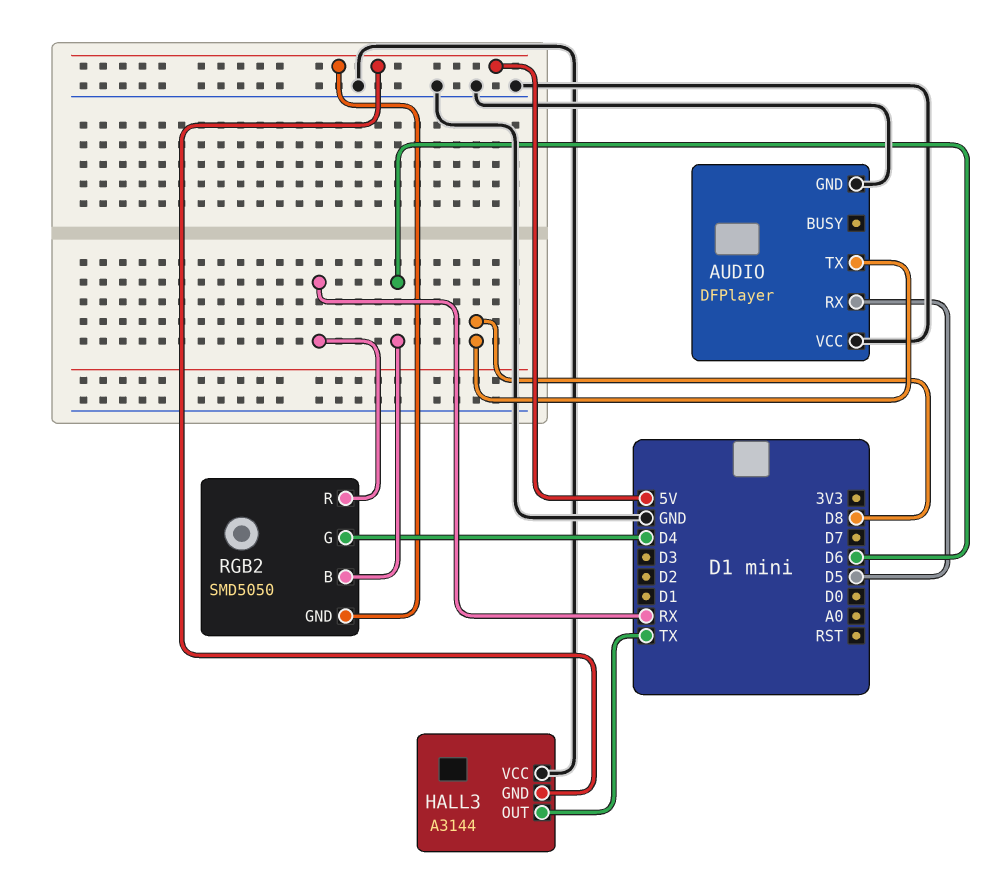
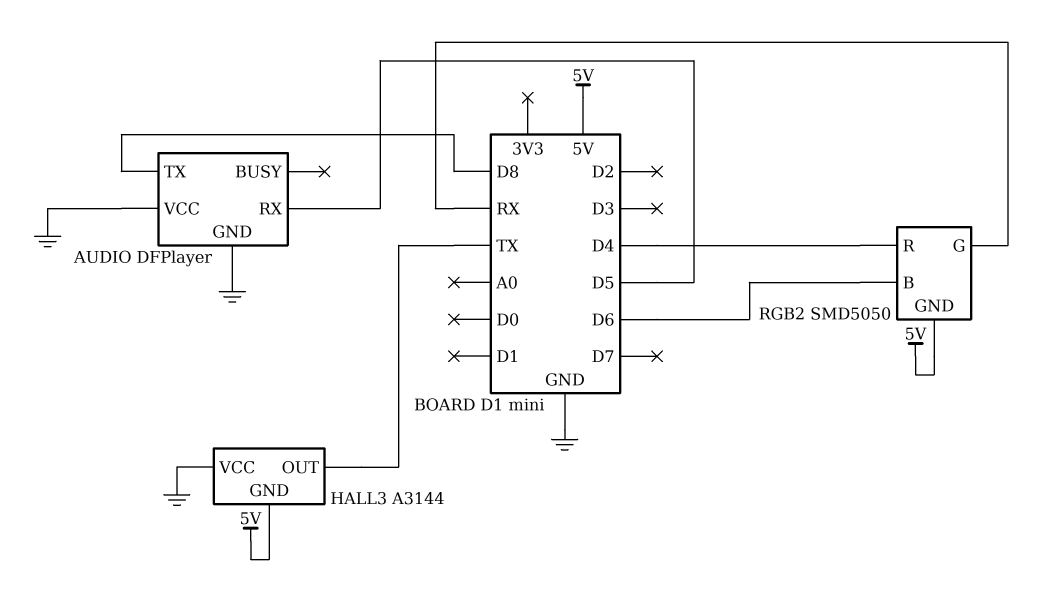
RGB2 pin G: D4 -> RX
RGB2 pin R: RX -> D4

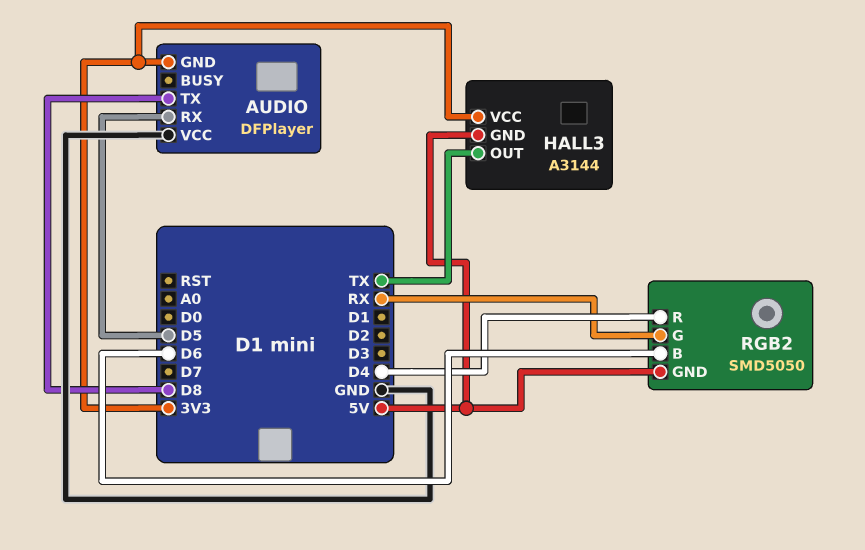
AUDIO pin GND: GND -> 3V3
HALL3 pin VCC: GND -> 3V3

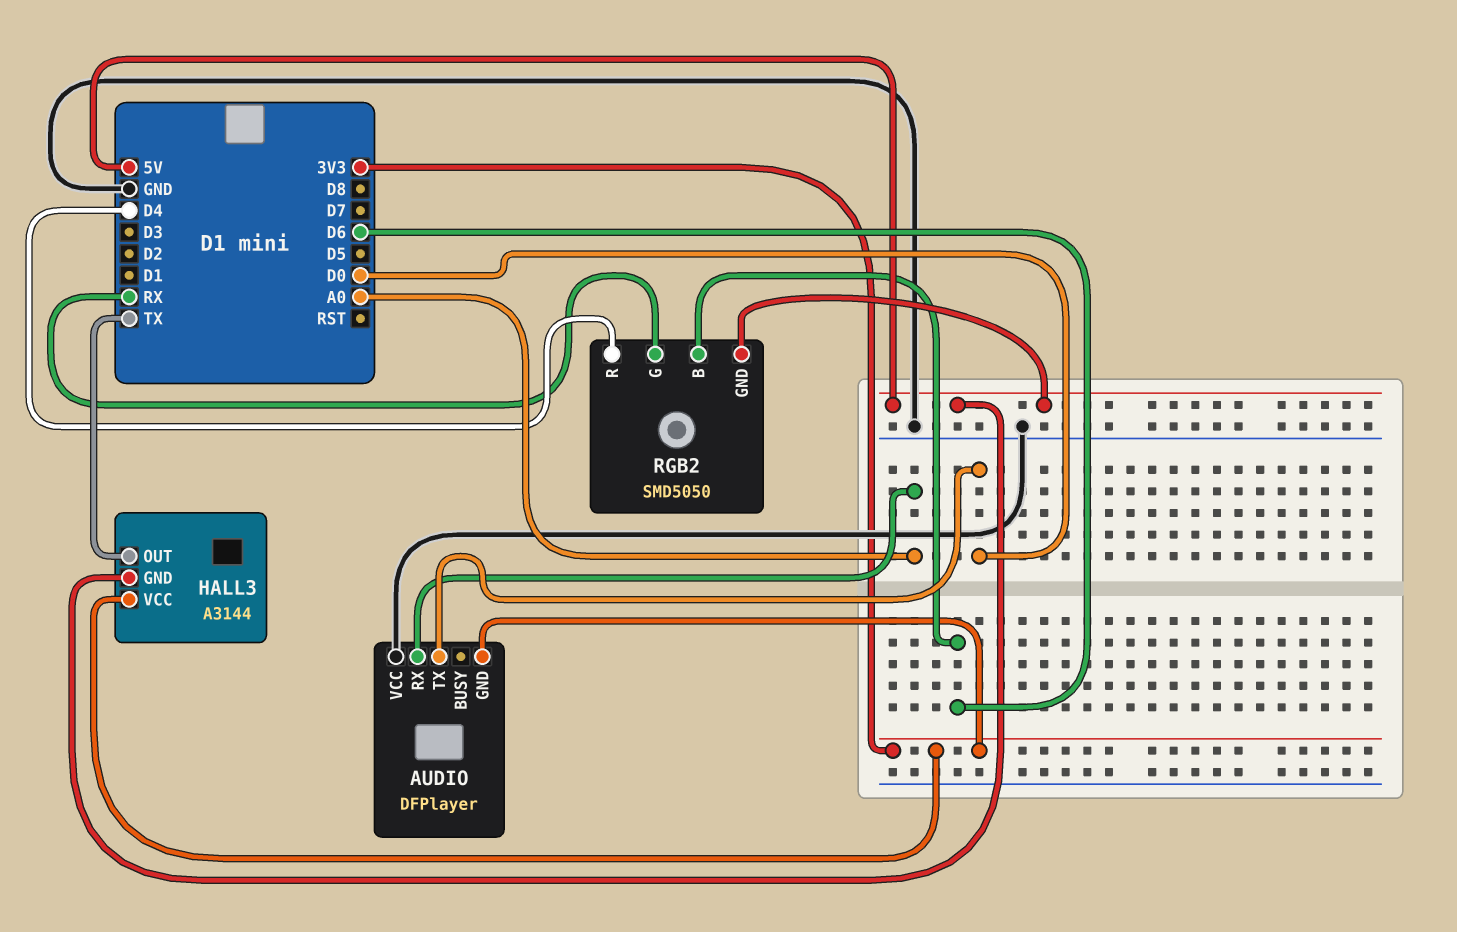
AUDIO pin RX: D5 -> A0
AUDIO pin TX: D8 -> D0

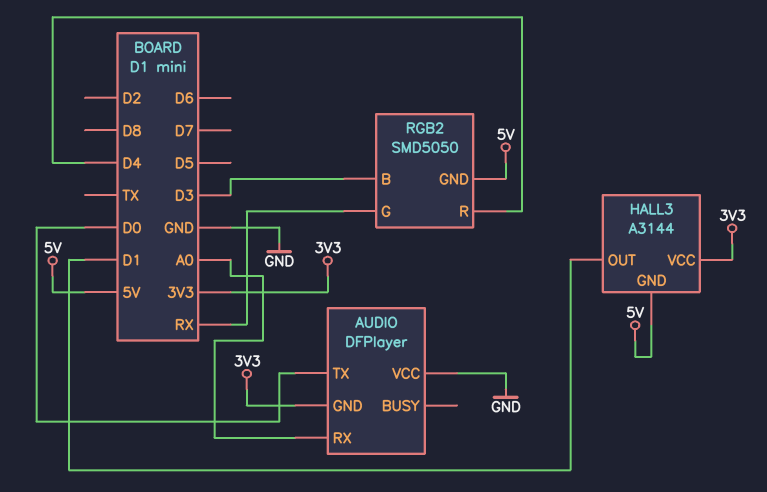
HALL3 pin OUT: TX -> D1
RGB2 pin B: D6 -> D3

